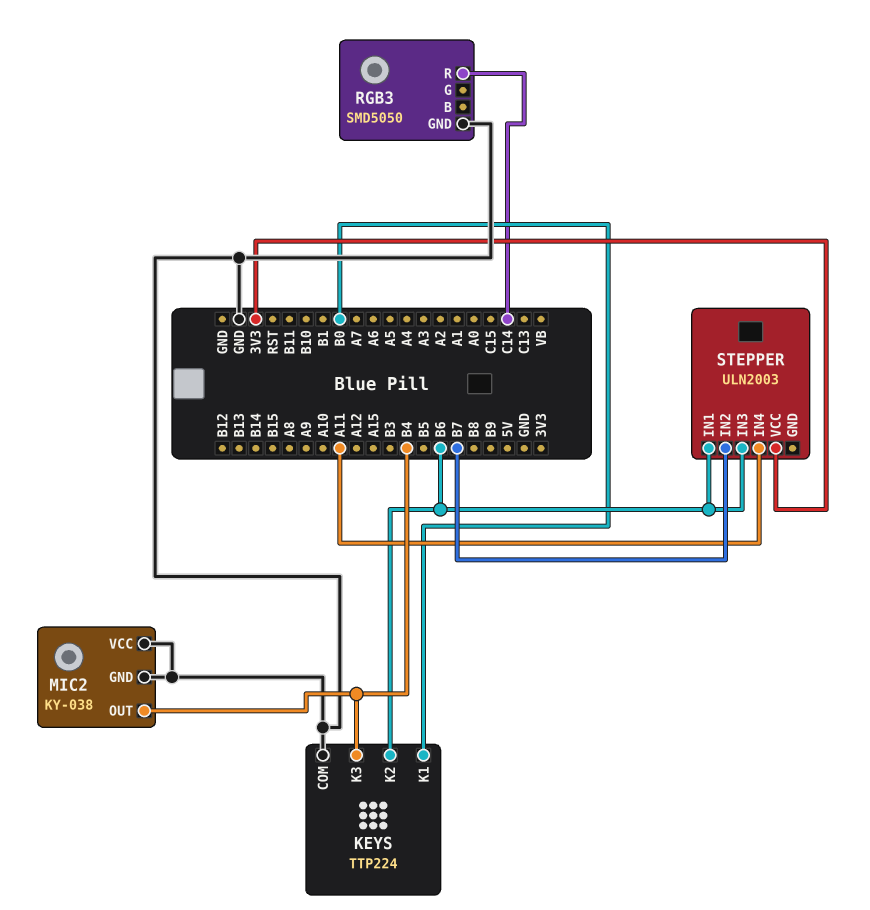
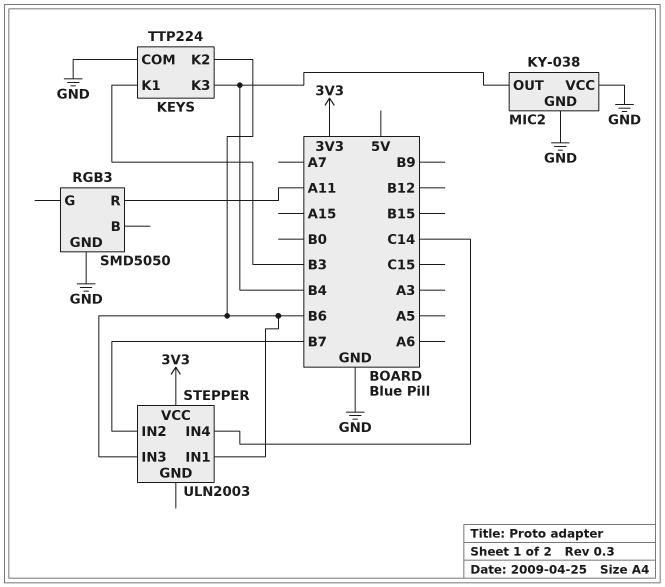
KEYS pin K1: B0 -> B3
RGB3 pin R: C14 -> A11
STEPPER pin IN4: A11 -> C14

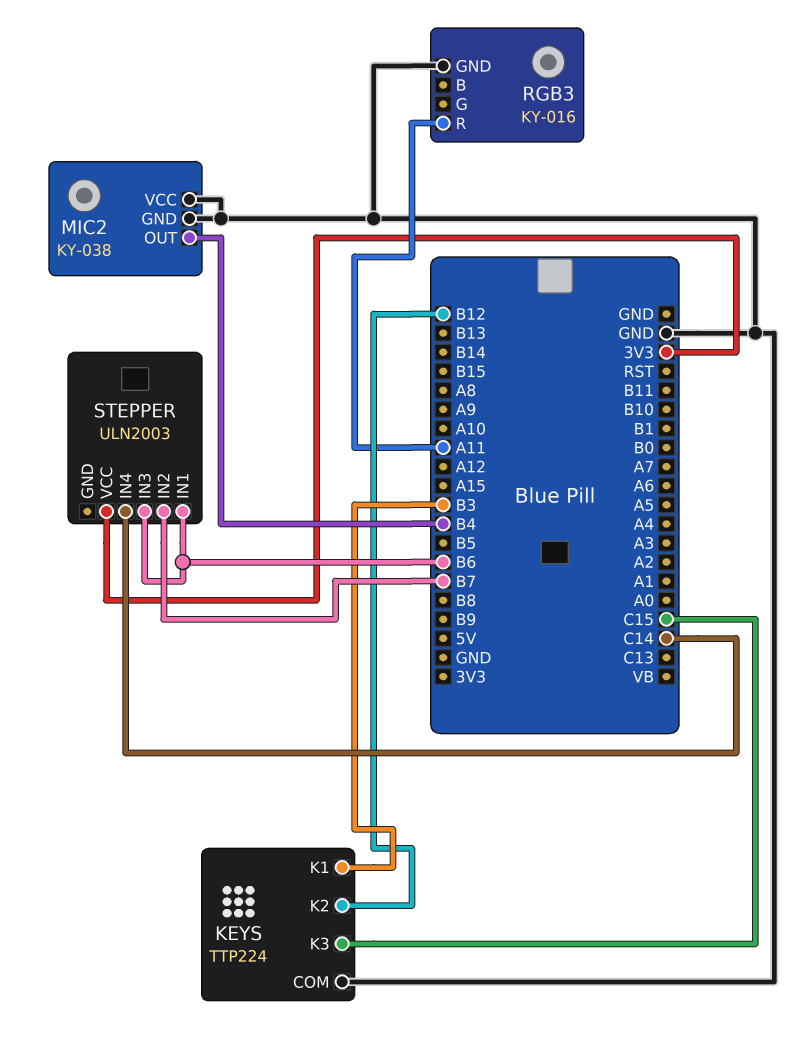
KEYS pin K2: B6 -> B12
KEYS pin K3: B4 -> C15
RGB3: SMD5050 -> KY-016

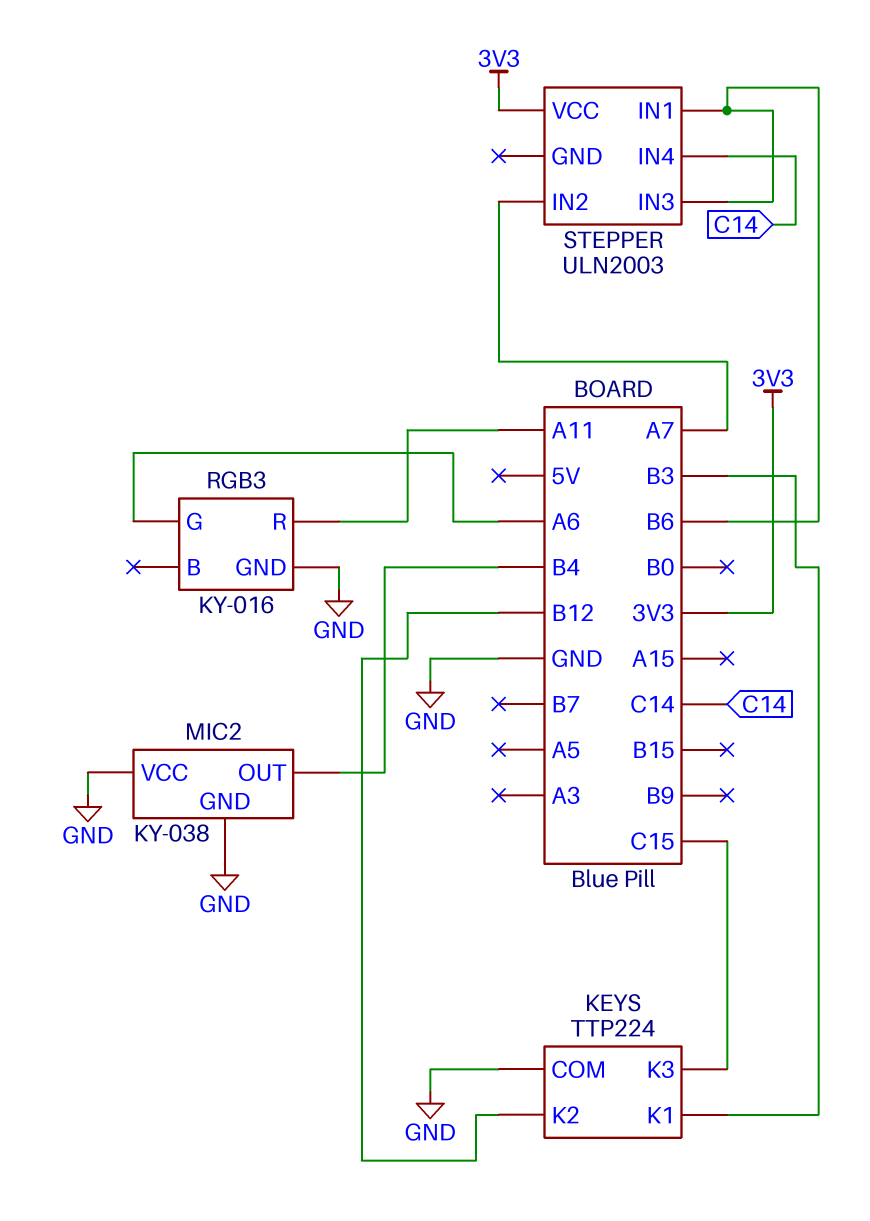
RGB3 pin G: none -> A6
STEPPER pin IN2: B7 -> A7

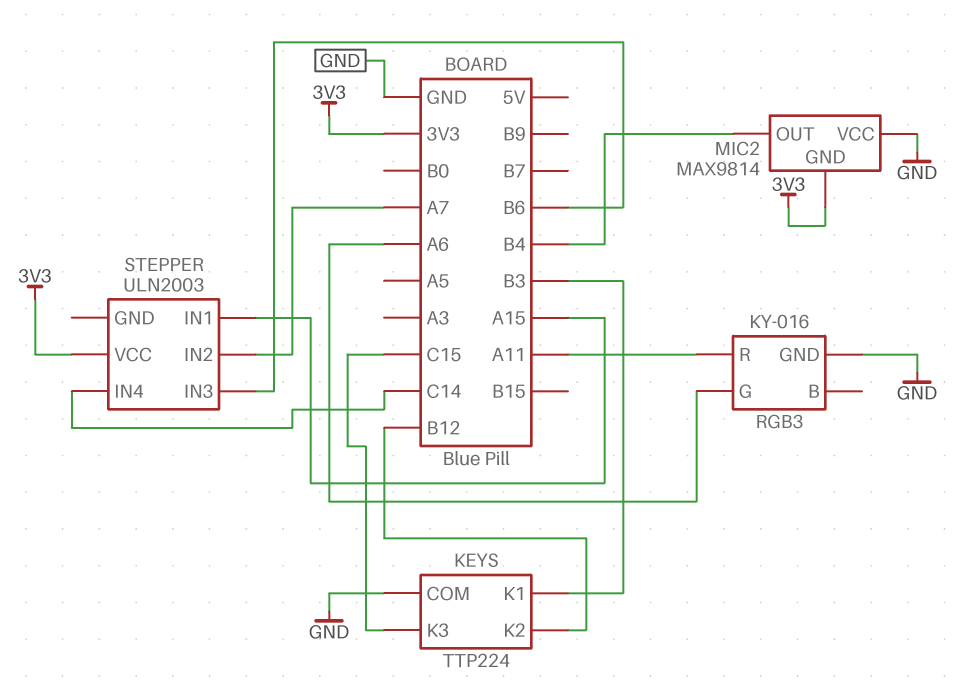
MIC2: KY-038 -> MAX9814
MIC2 pin GND: GND -> 3V3
STEPPER pin IN1: B6 -> A15

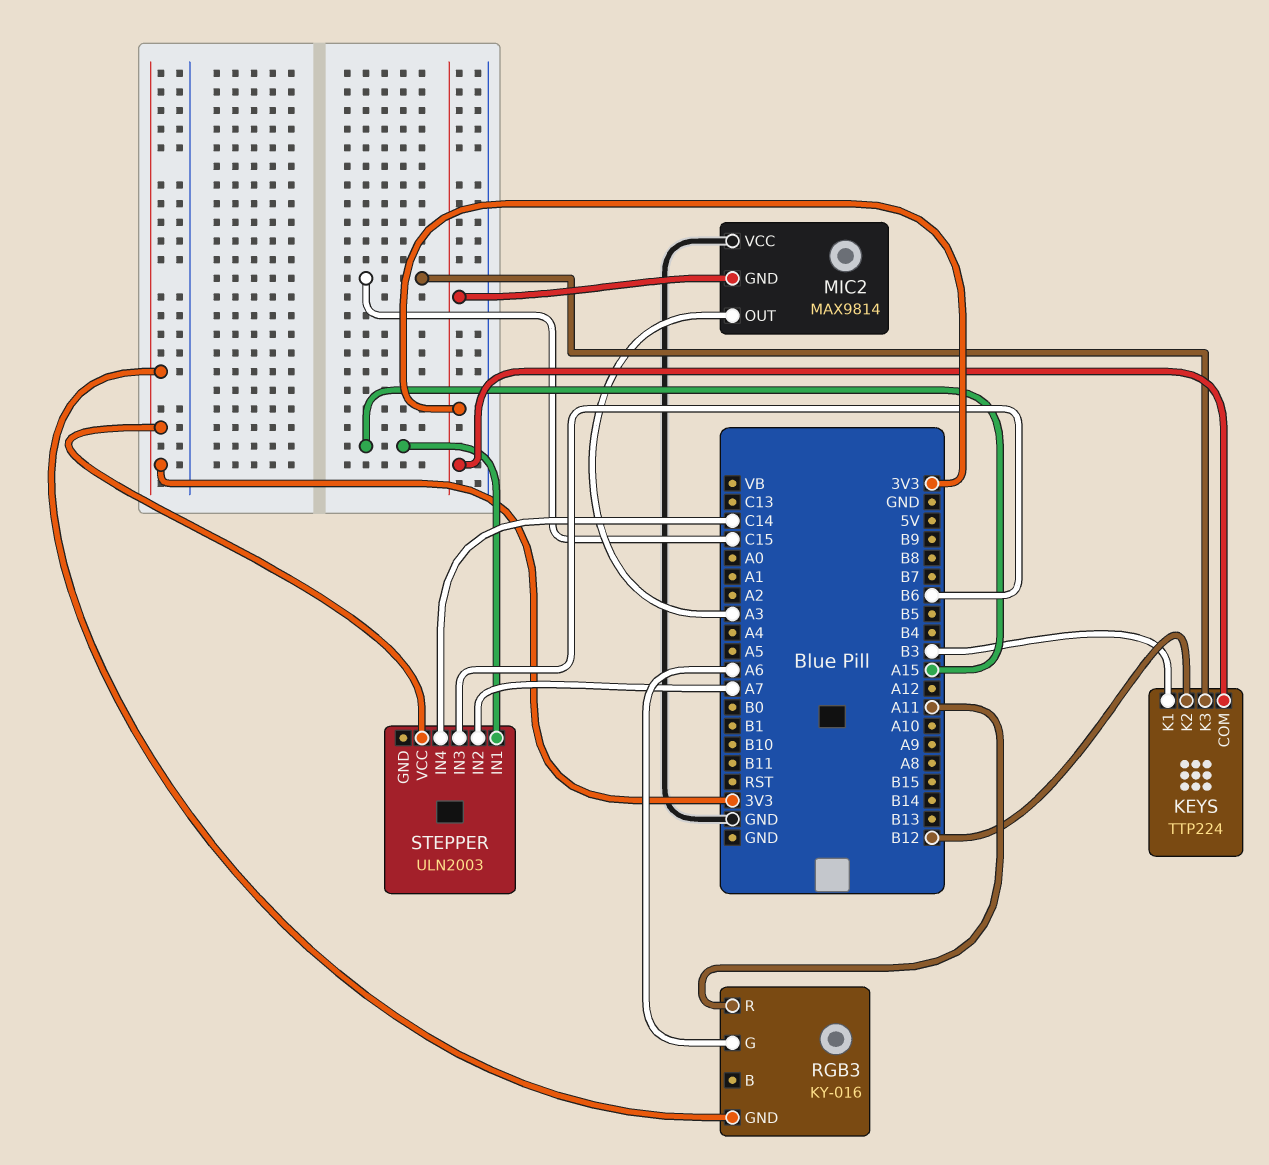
KEYS pin COM: GND -> 3V3
MIC2 pin OUT: B4 -> A3
RGB3 pin GND: GND -> 3V3

